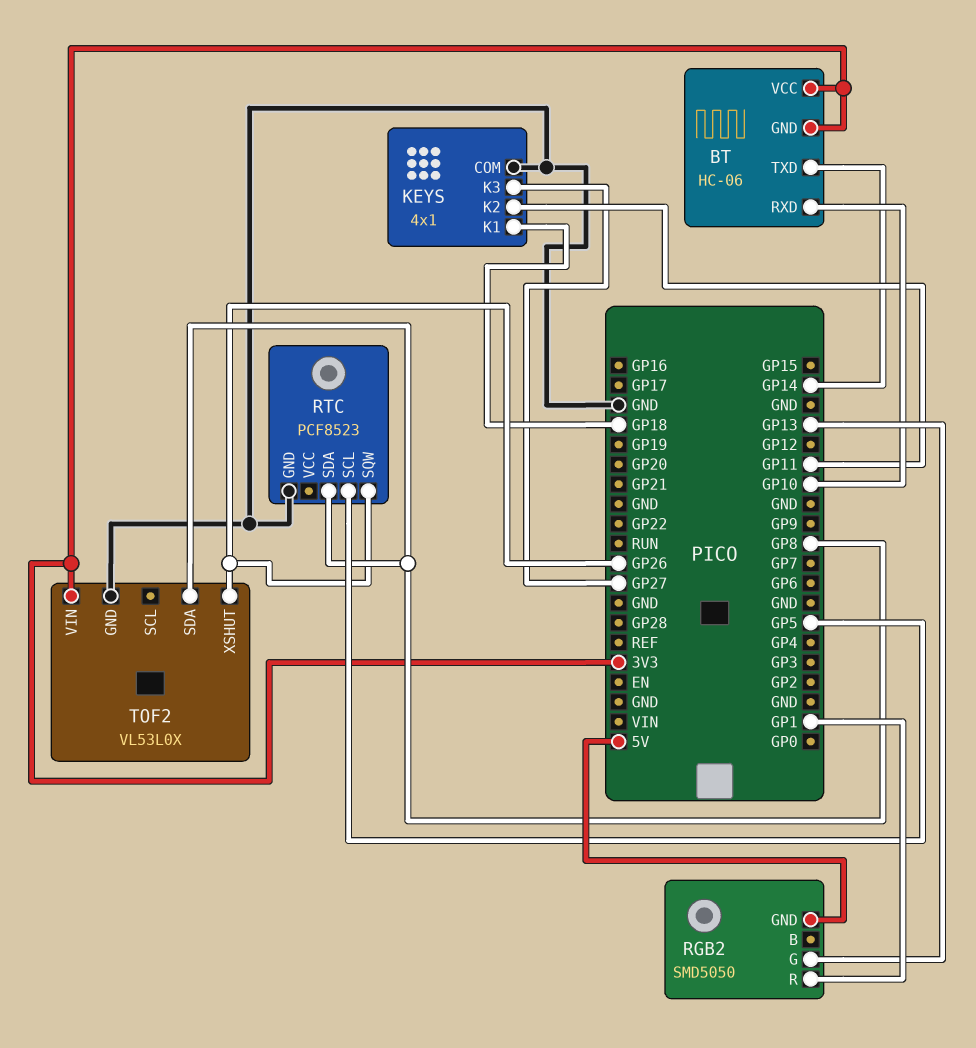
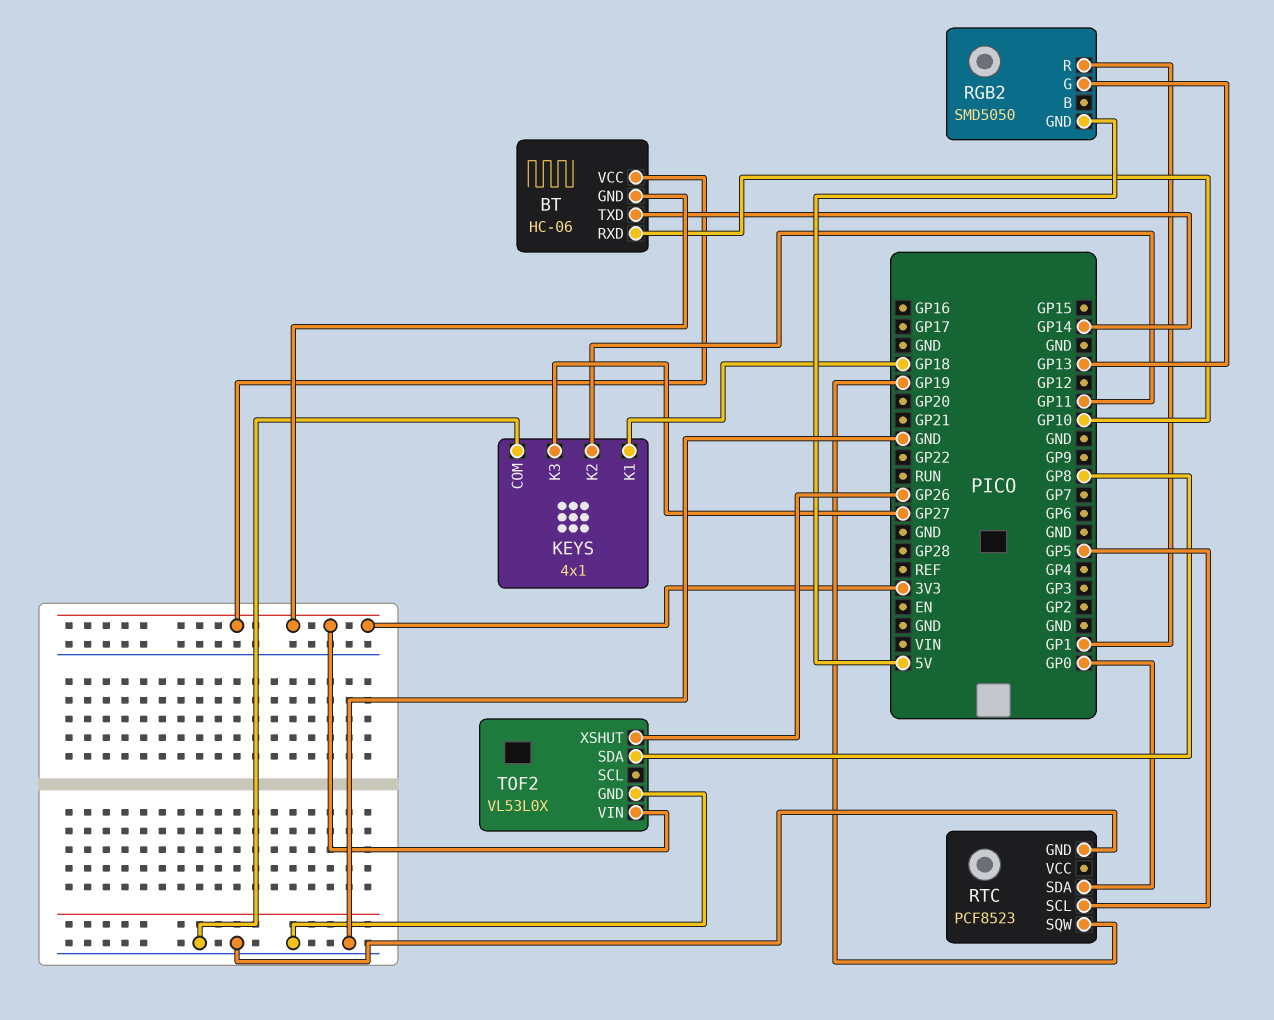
RTC pin SDA: GP8 -> GP0
RTC pin SQW: GP26 -> GP19

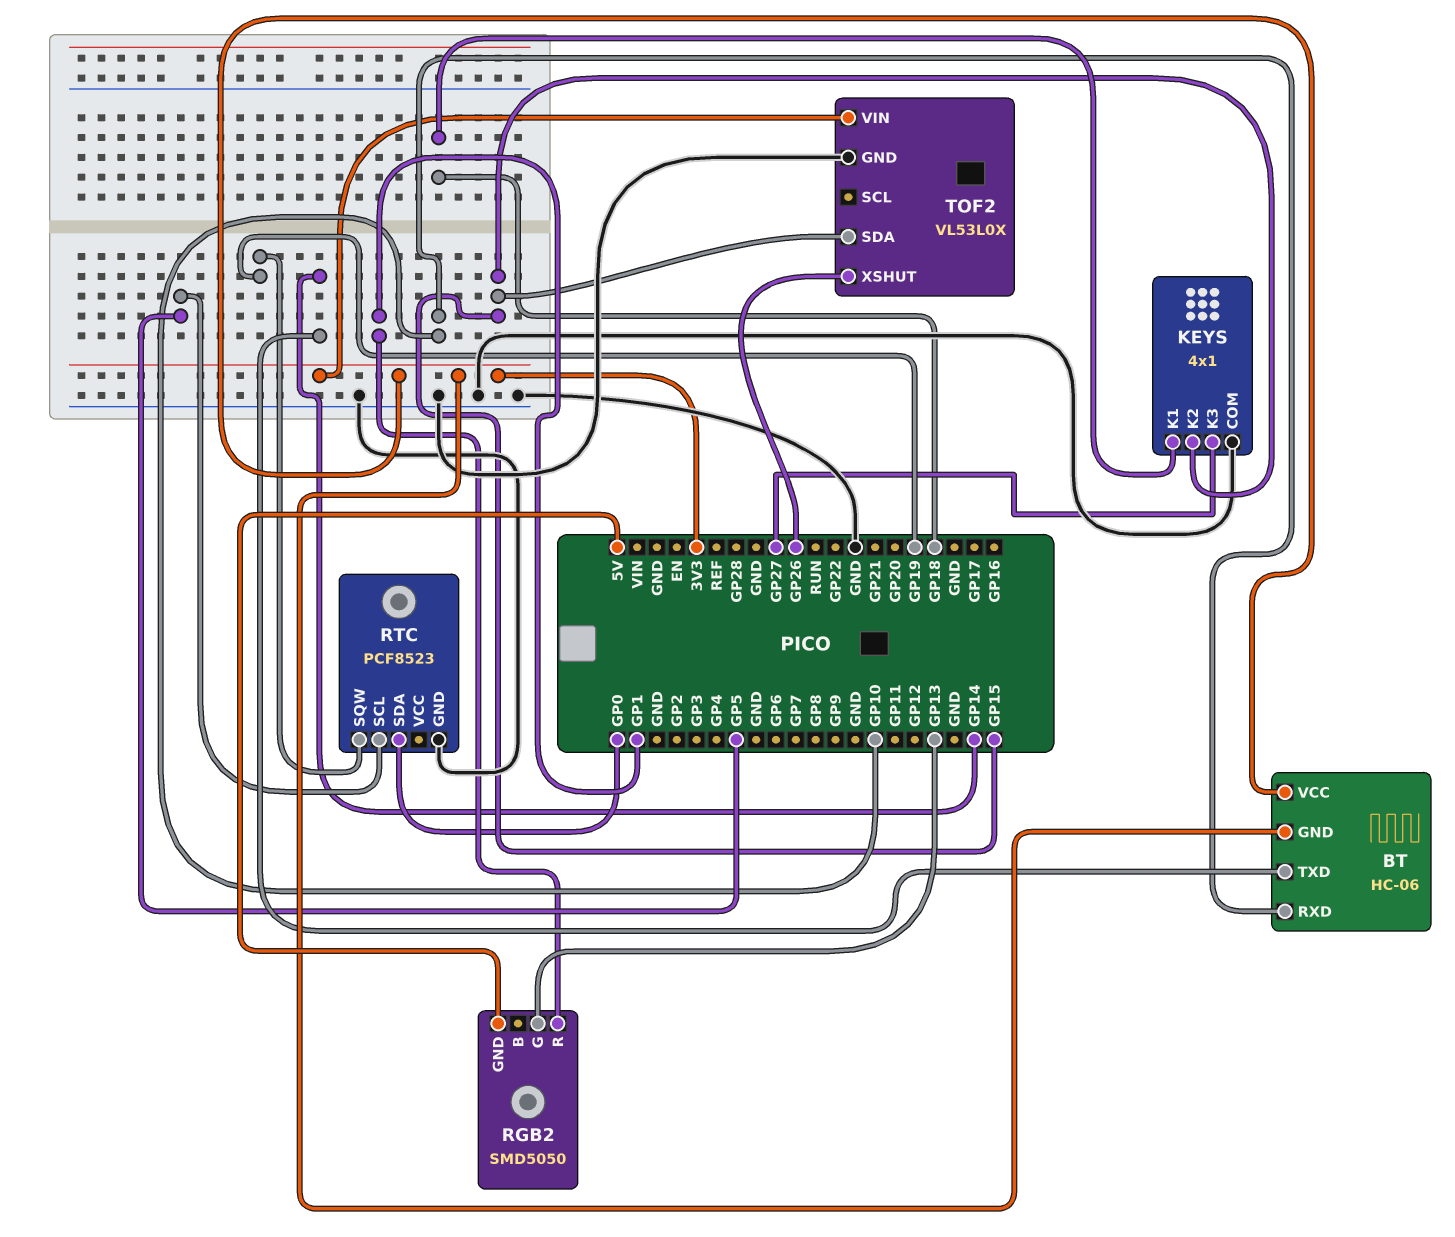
KEYS pin K2: GP11 -> GP15
TOF2 pin SDA: GP8 -> GP15

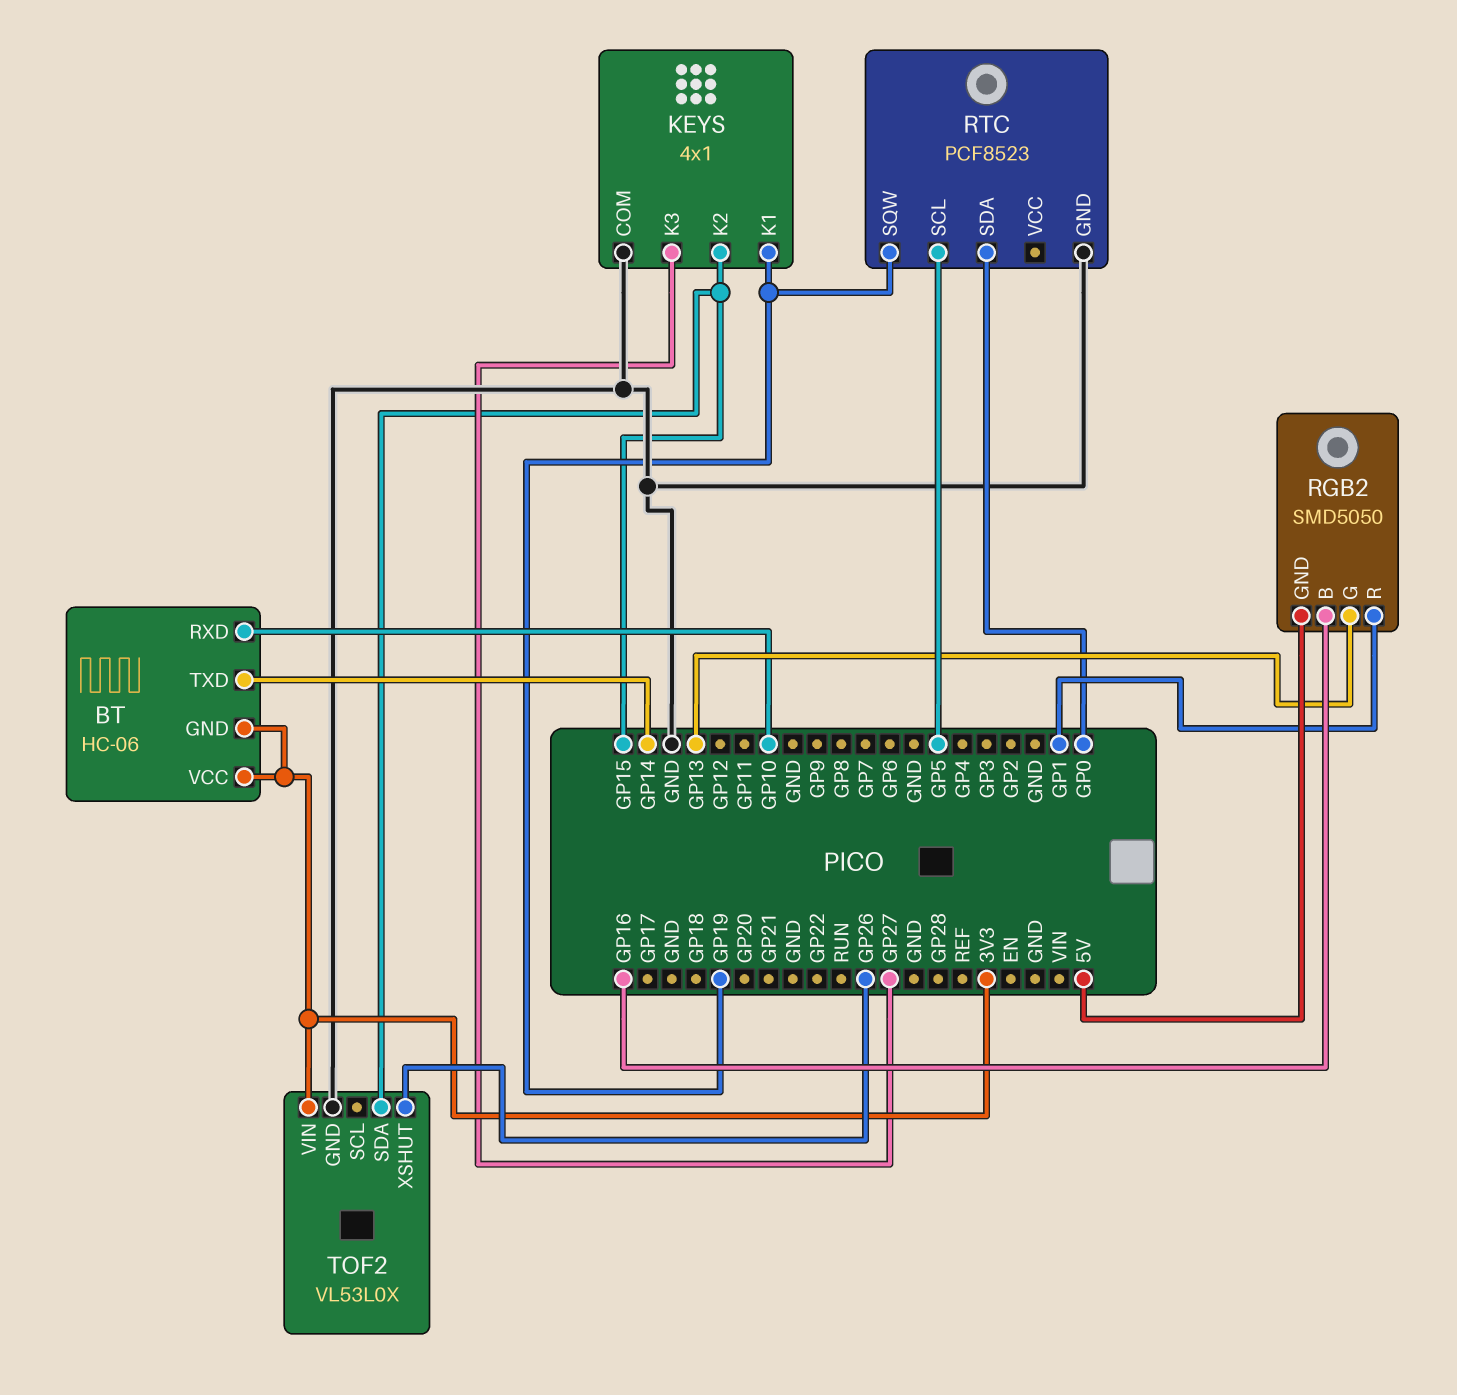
KEYS pin K1: GP18 -> GP19
RGB2 pin B: none -> GP16

